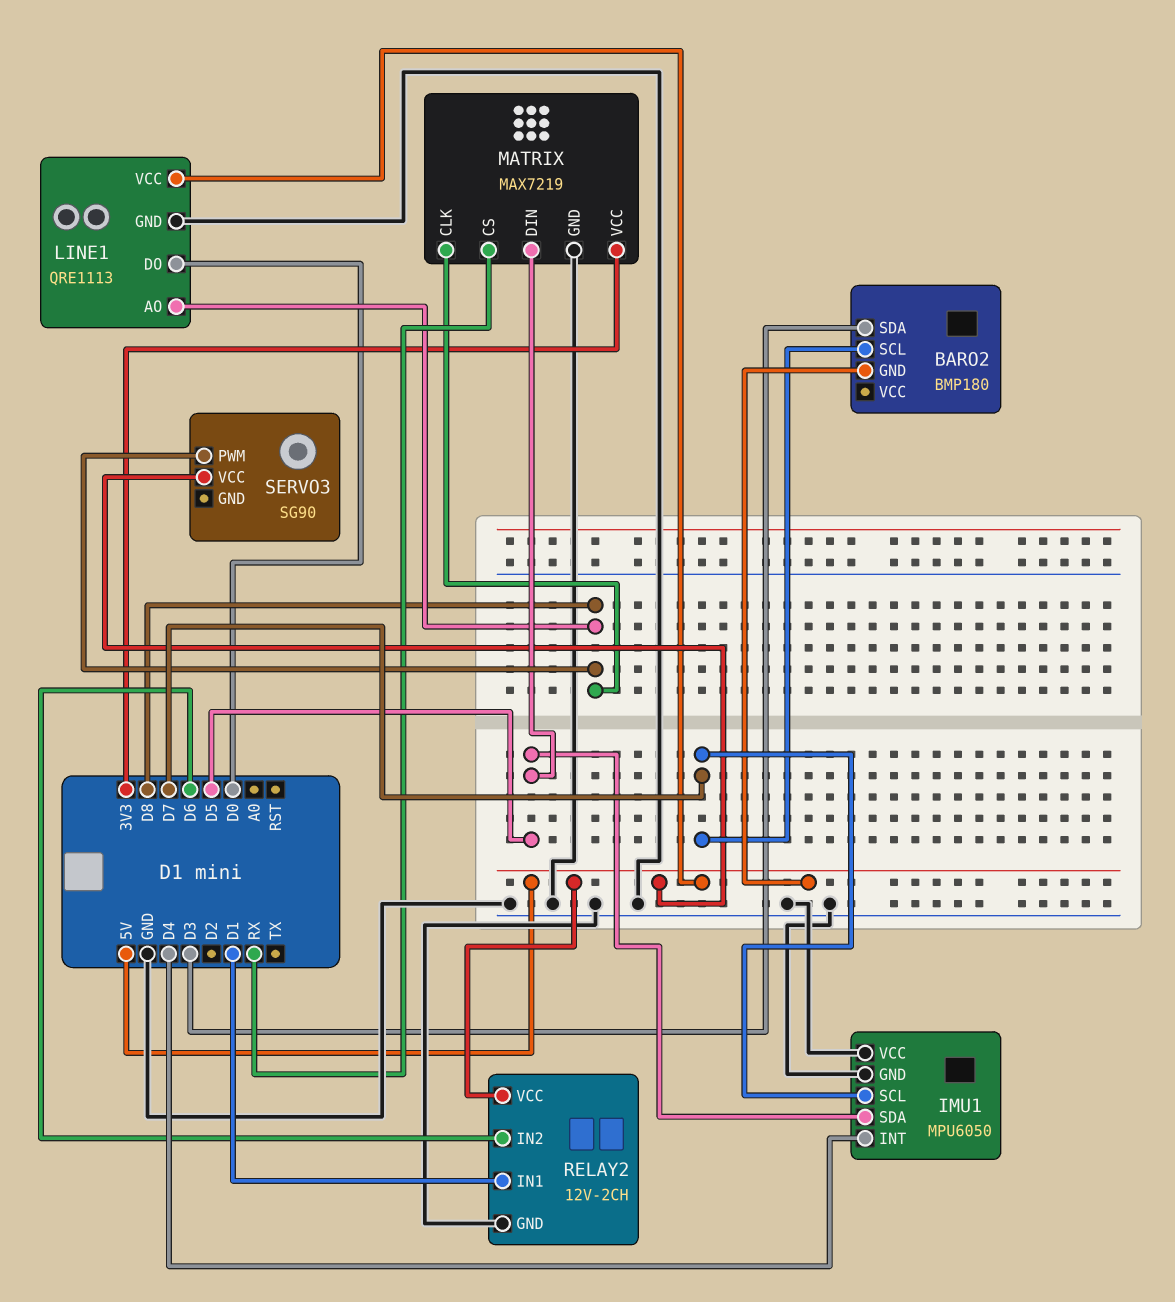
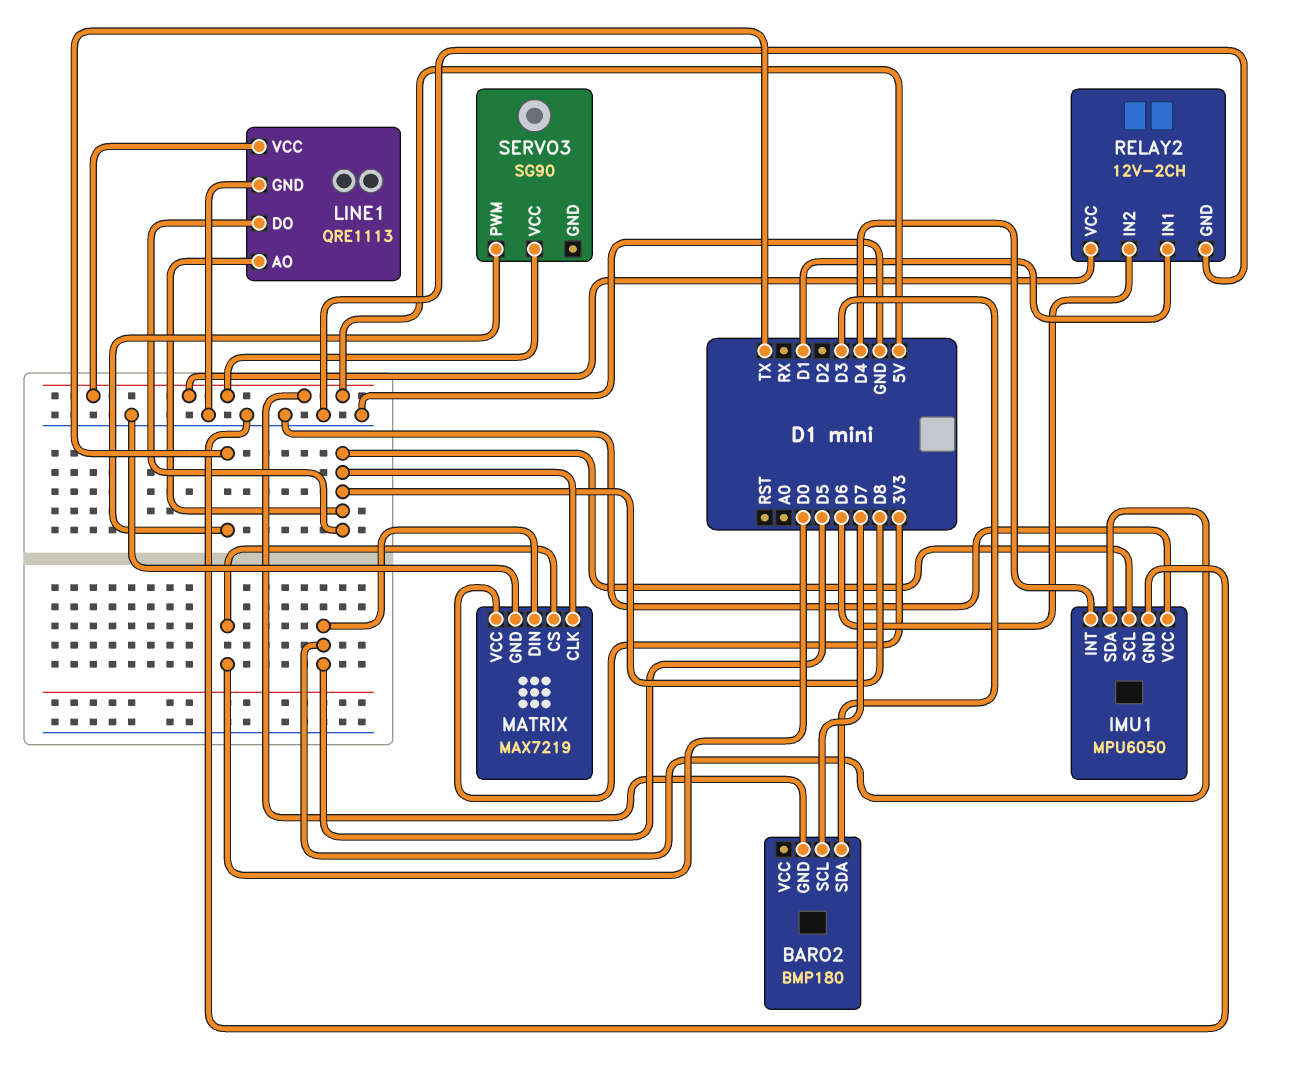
IMU1 pin SCL: D7 -> D8
LINE1 pin DO: D0 -> D8
MATRIX pin CS: RX -> D0
SERVO3 pin PWM: D8 -> TX

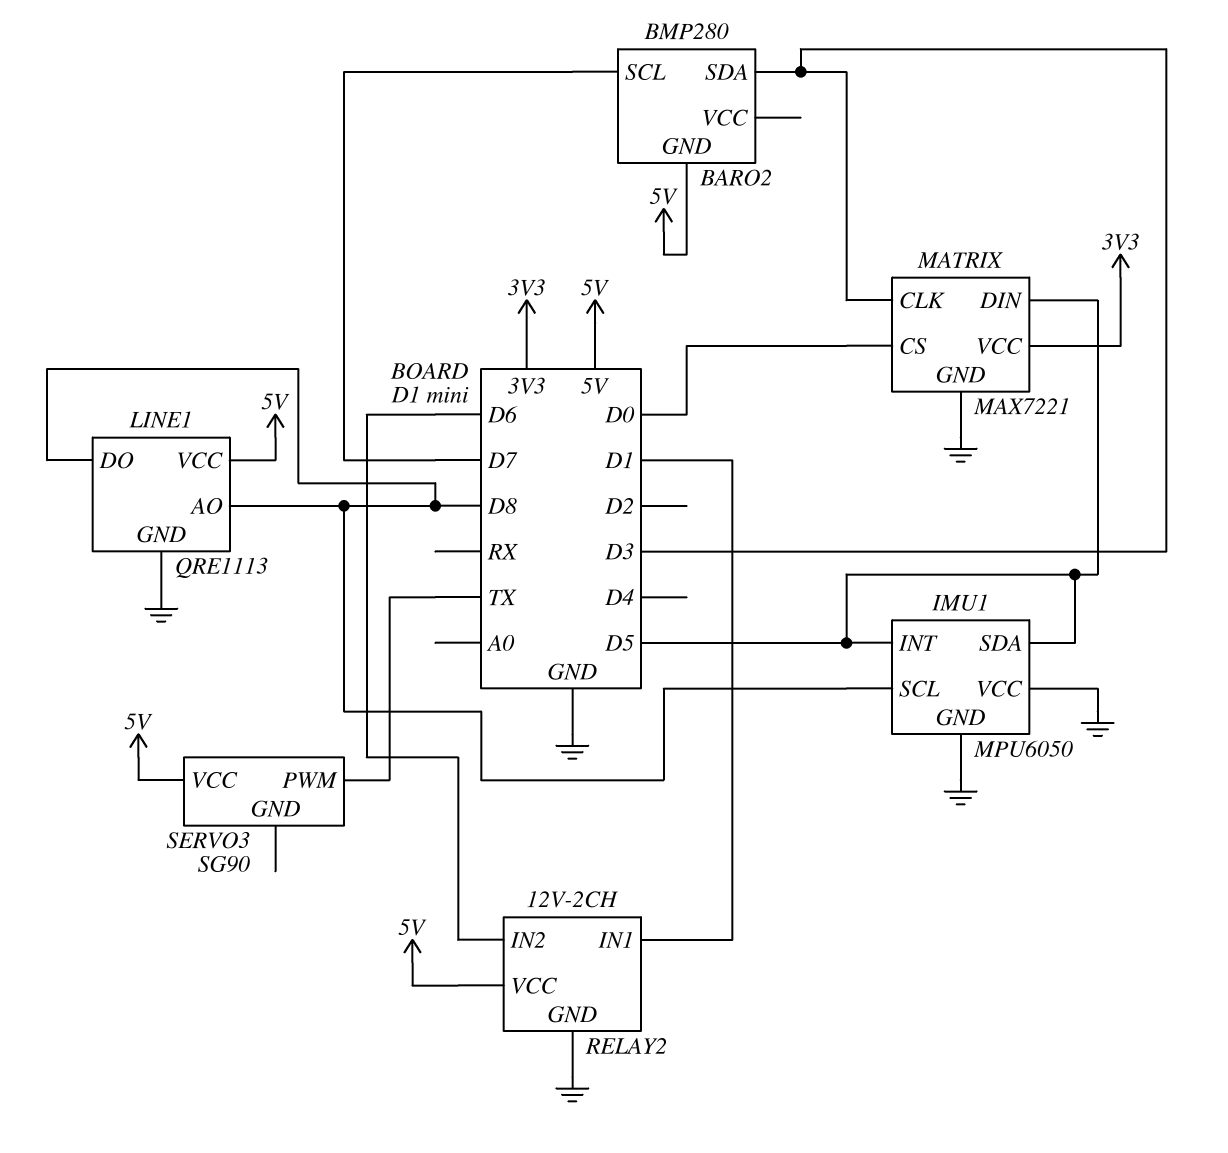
BARO2: BMP180 -> BMP280
IMU1 pin INT: D4 -> D5
MATRIX: MAX7219 -> MAX7221
MATRIX pin CLK: D8 -> D3

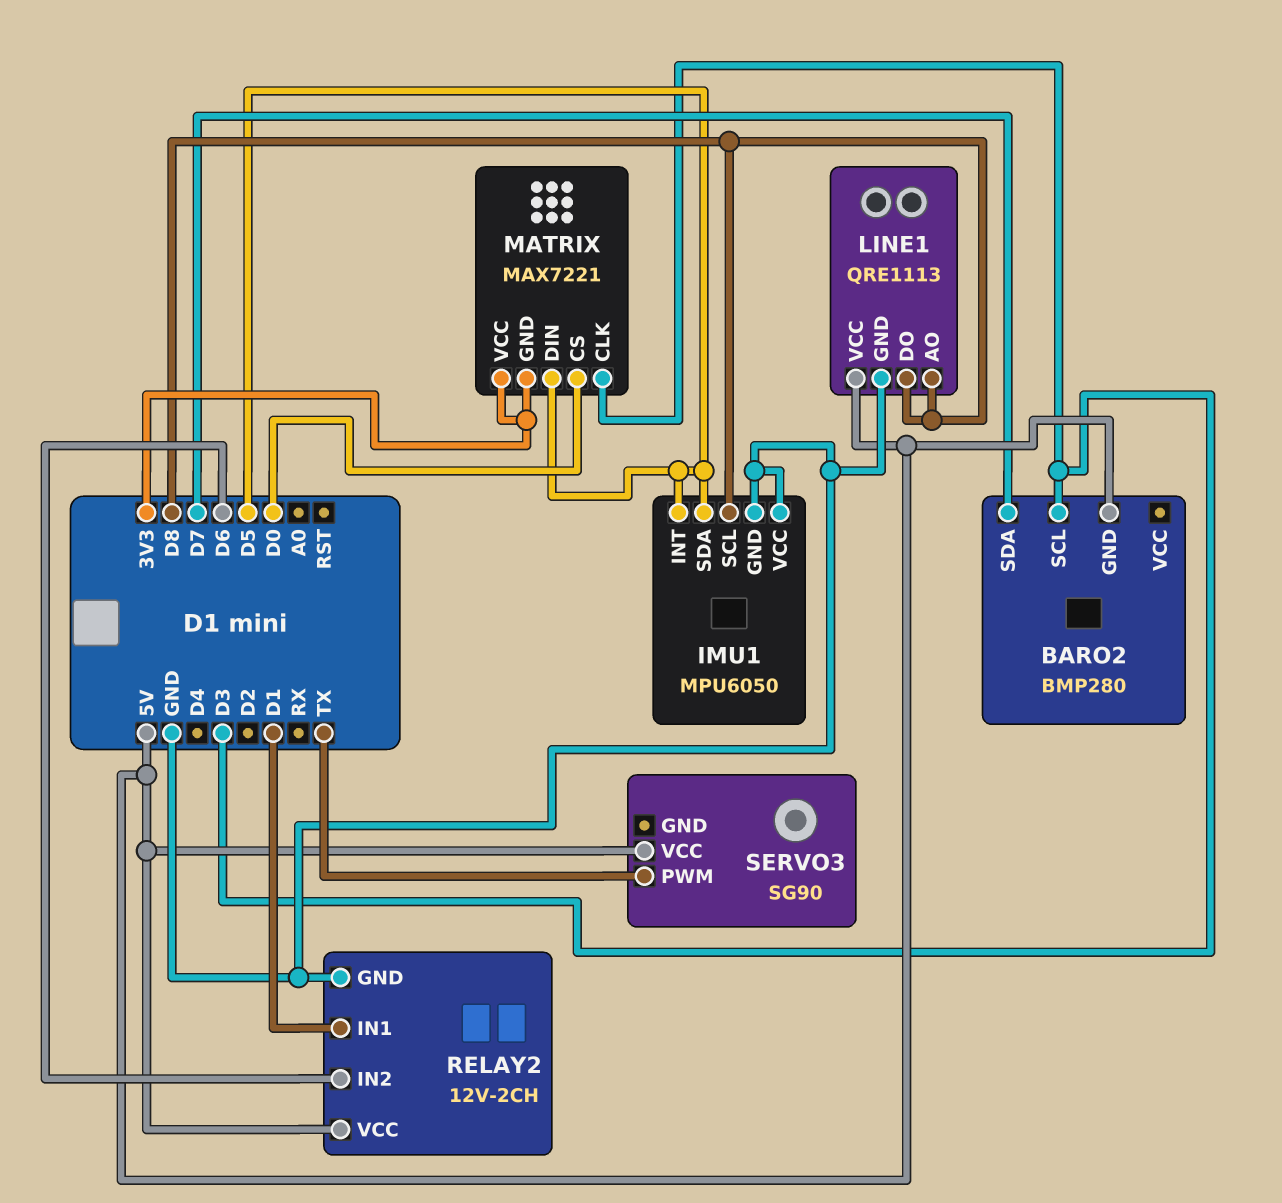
BARO2 pin SCL: D7 -> D3
BARO2 pin SDA: D3 -> D7
MATRIX pin GND: GND -> 3V3

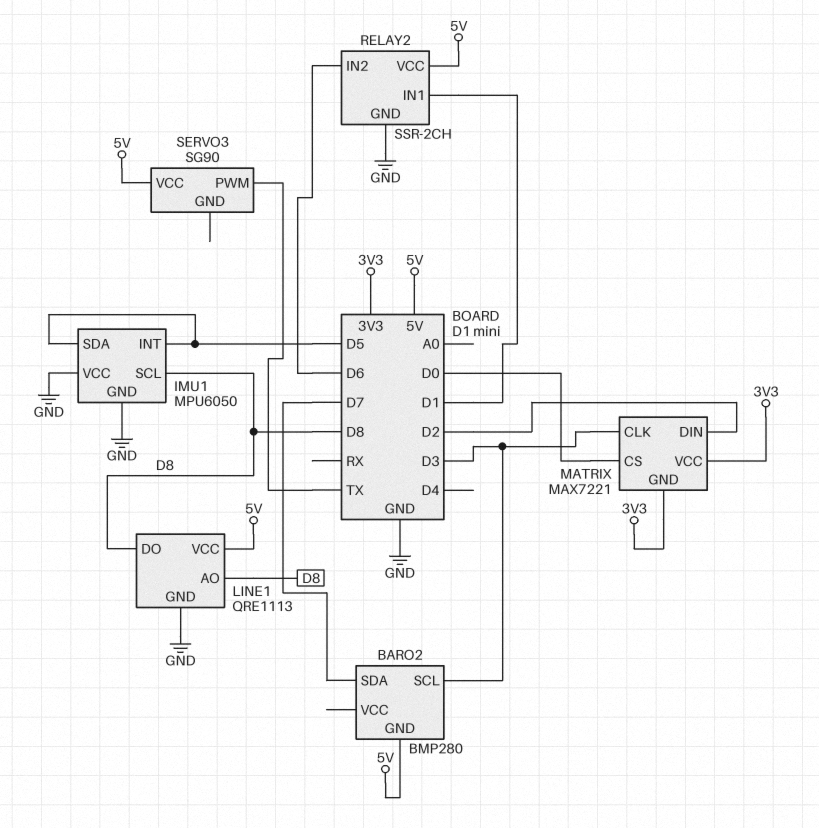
MATRIX pin DIN: D5 -> D2
RELAY2: 12V-2CH -> SSR-2CH

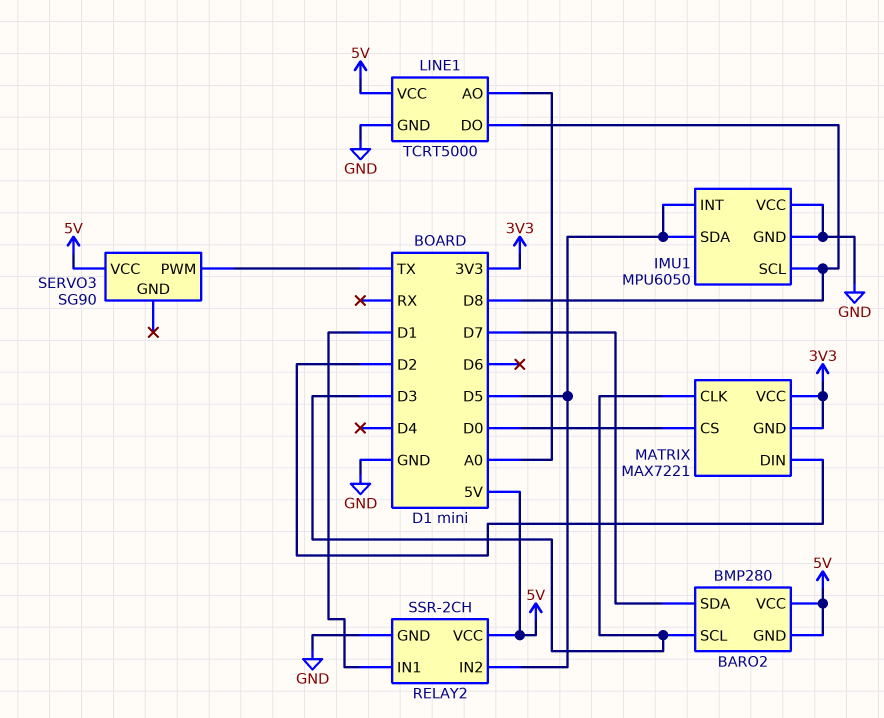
BARO2 pin VCC: none -> 5V
LINE1: QRE1113 -> TCRT5000
LINE1 pin AO: D8 -> A0
RELAY2 pin IN2: D6 -> D5

